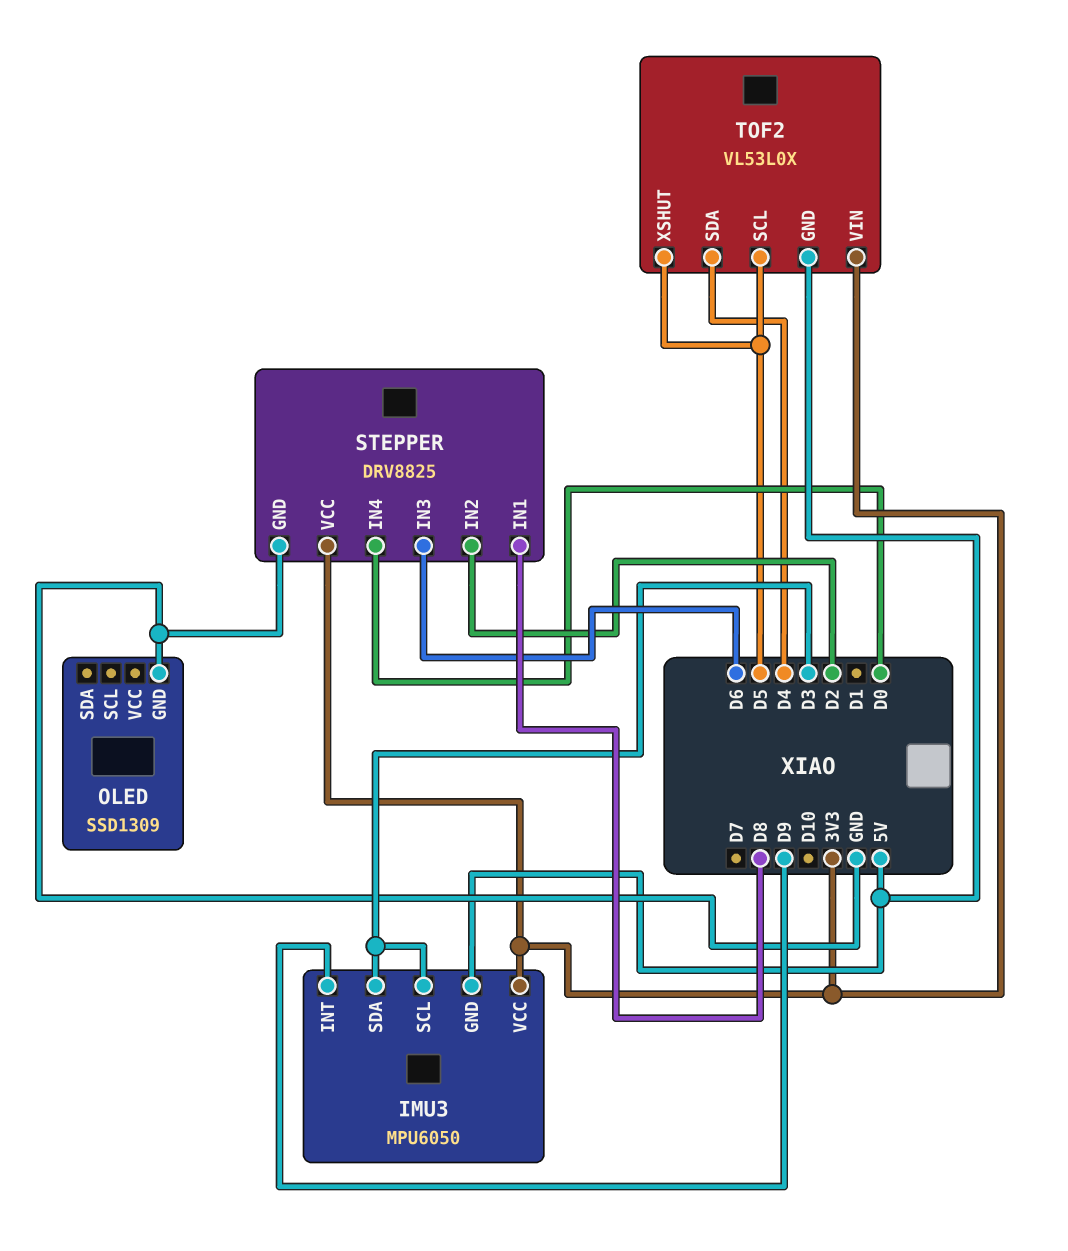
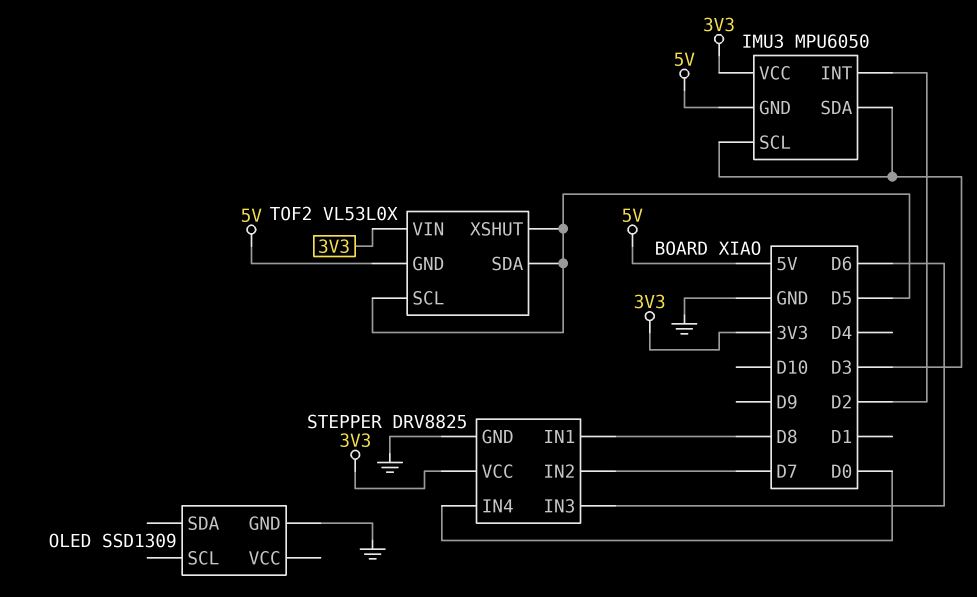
IMU3 pin INT: D9 -> D2
STEPPER pin IN2: D2 -> D7
TOF2 pin SDA: D4 -> D5

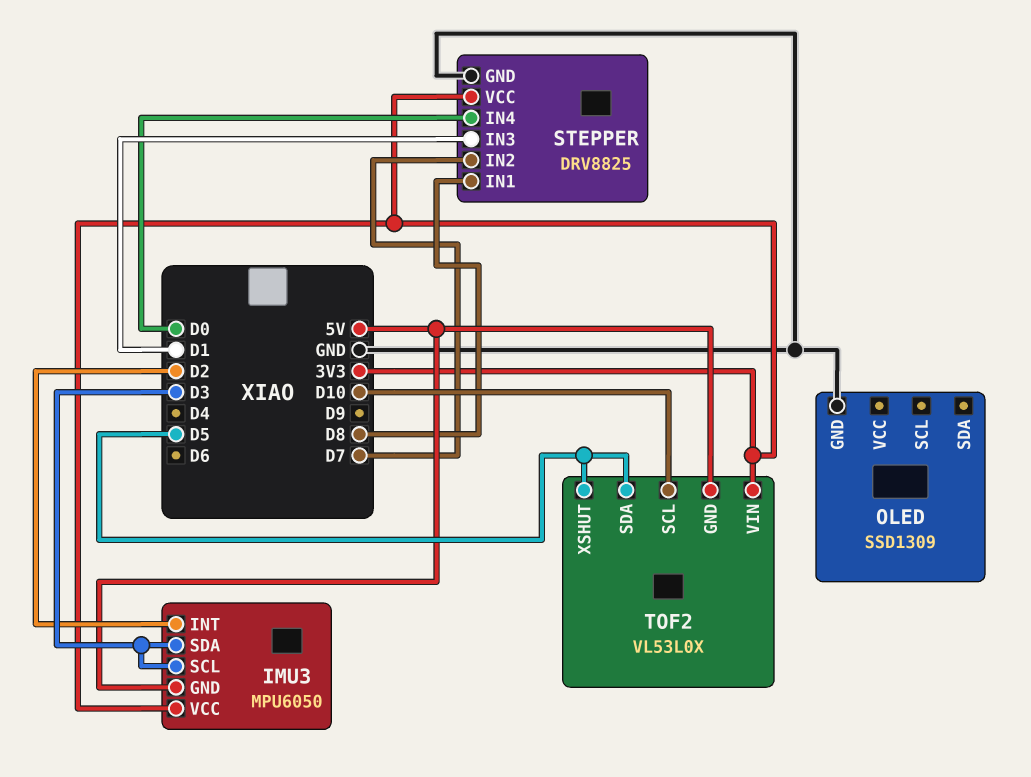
STEPPER pin IN3: D6 -> D1
TOF2 pin SCL: D5 -> D10

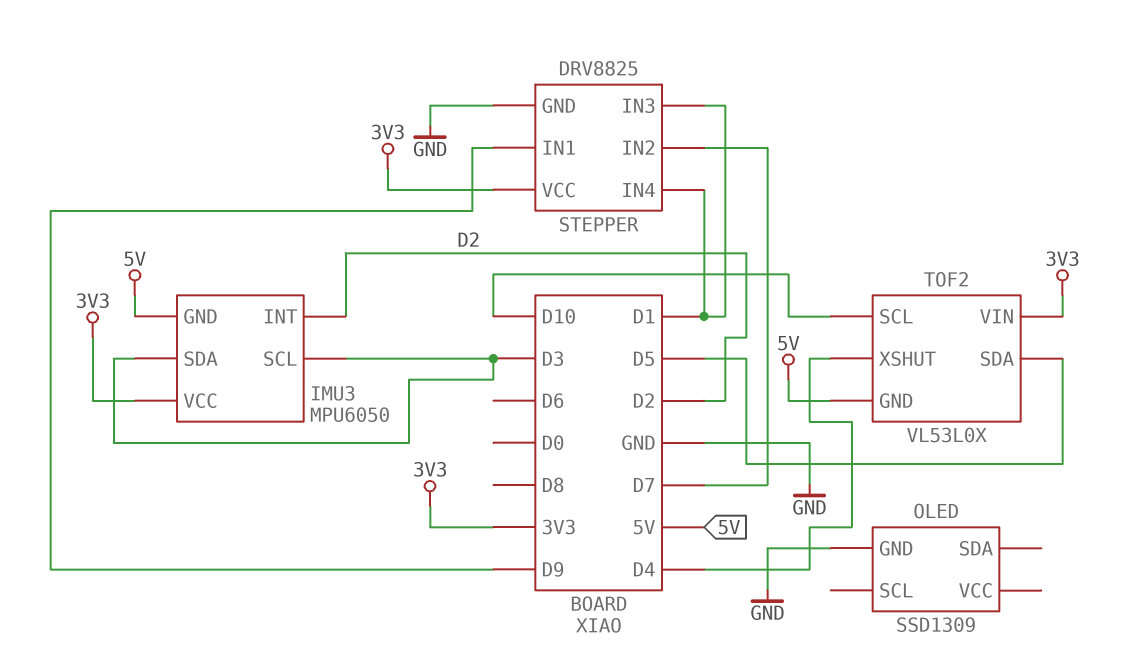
STEPPER pin IN1: D8 -> D9
STEPPER pin IN4: D0 -> D1
TOF2 pin XSHUT: D5 -> D4

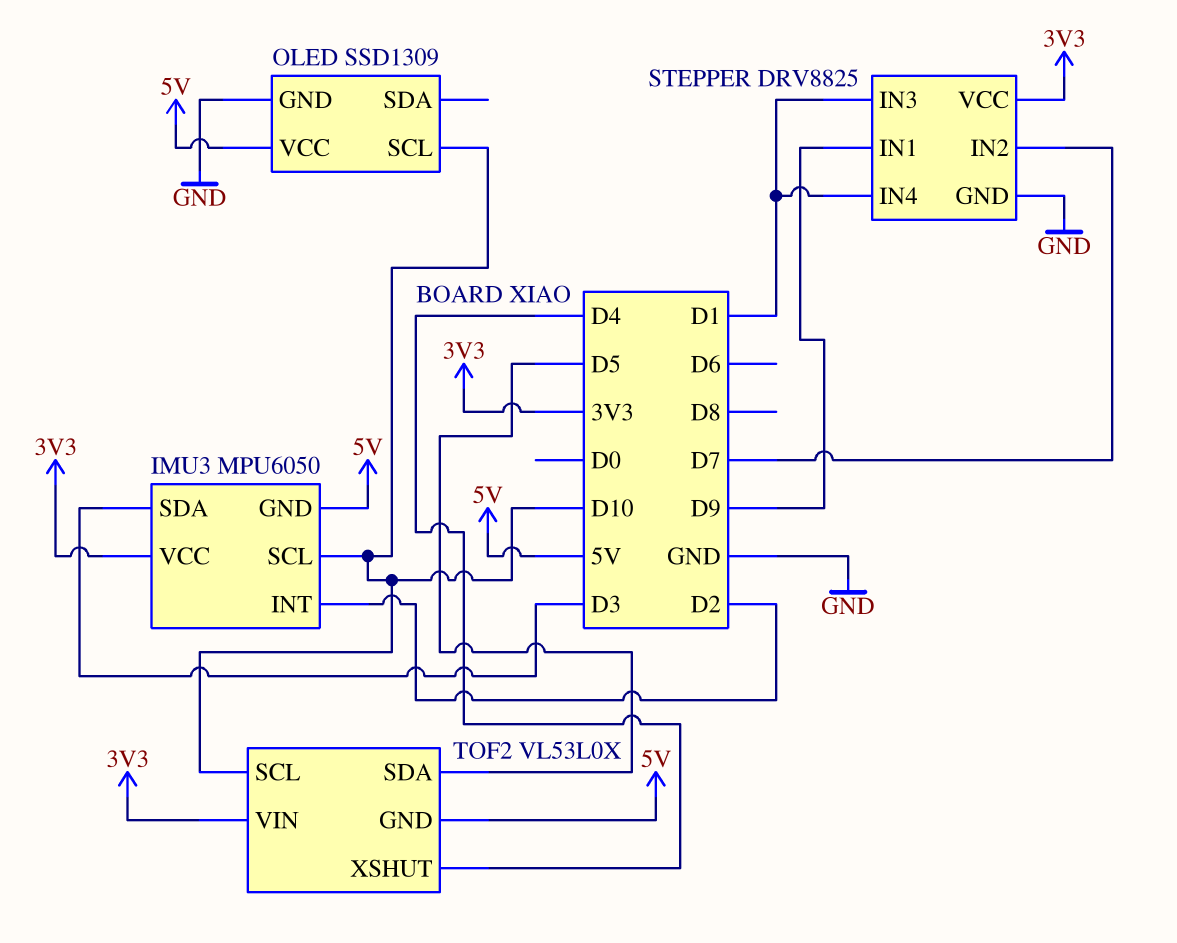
IMU3 pin SCL: D3 -> D10
OLED pin SCL: none -> D10
OLED pin VCC: none -> 5V

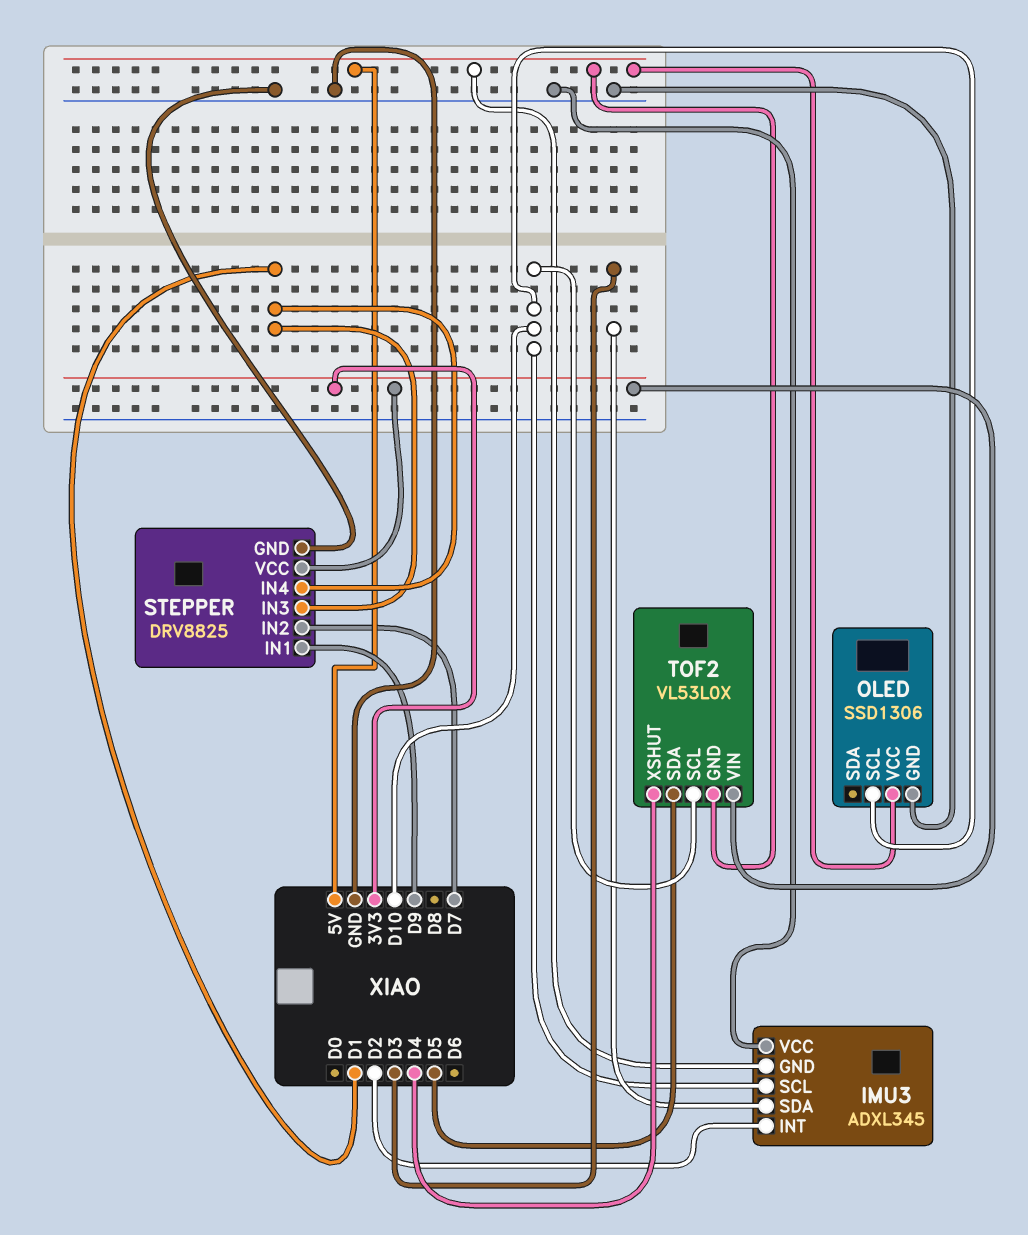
IMU3: MPU6050 -> ADXL345
IMU3 pin VCC: 3V3 -> GND
OLED: SSD1309 -> SSD1306

